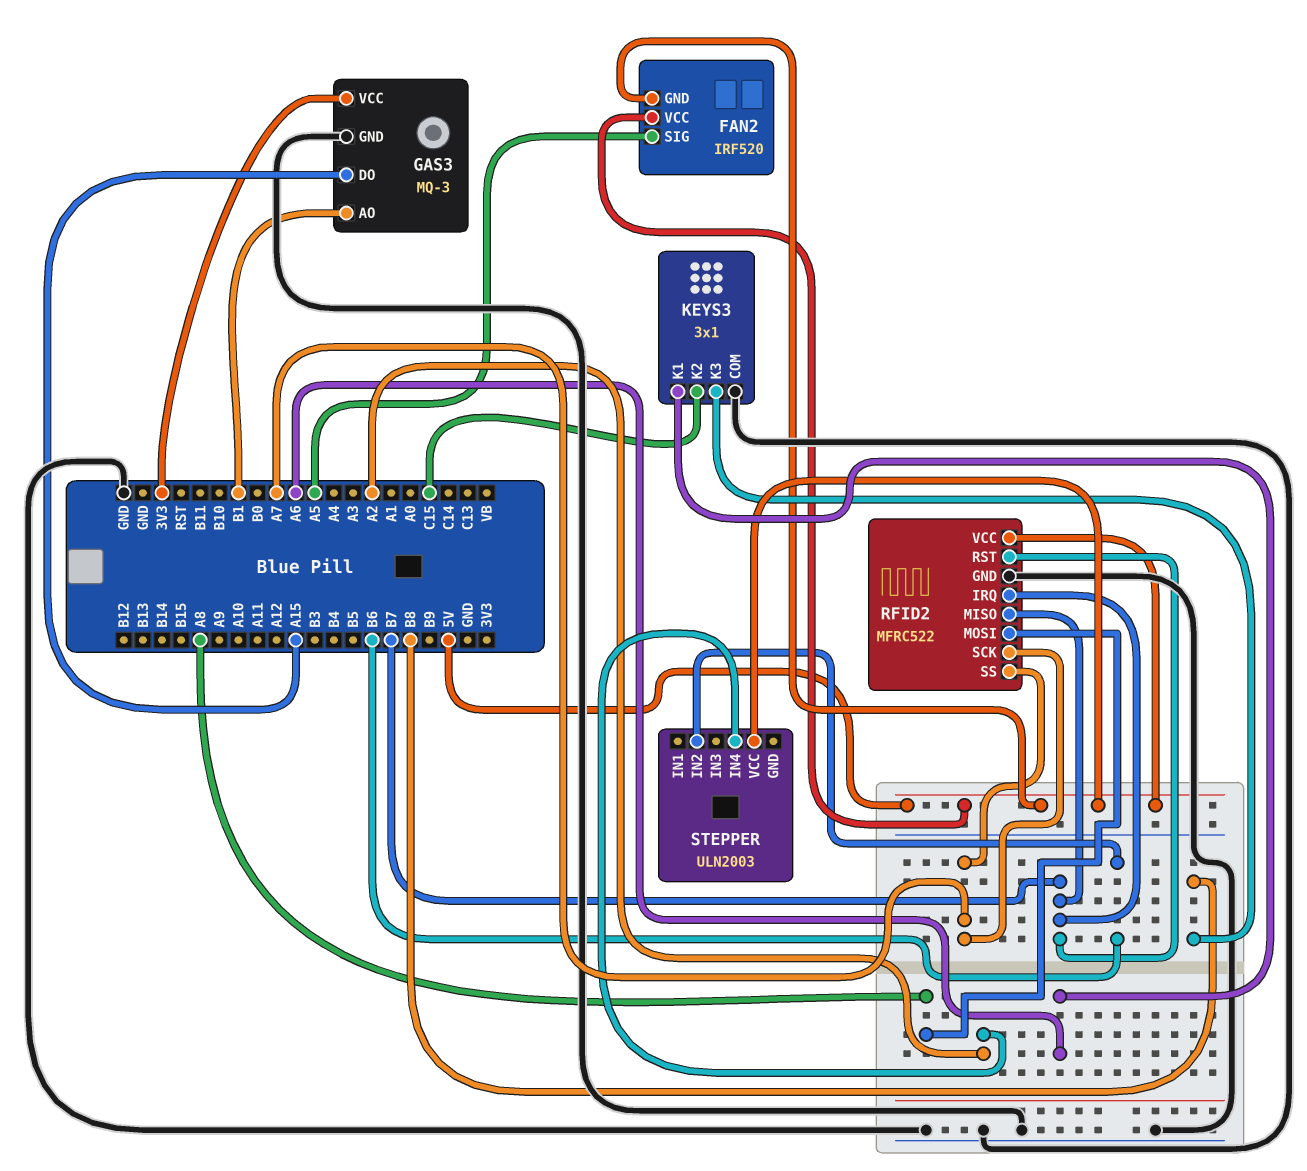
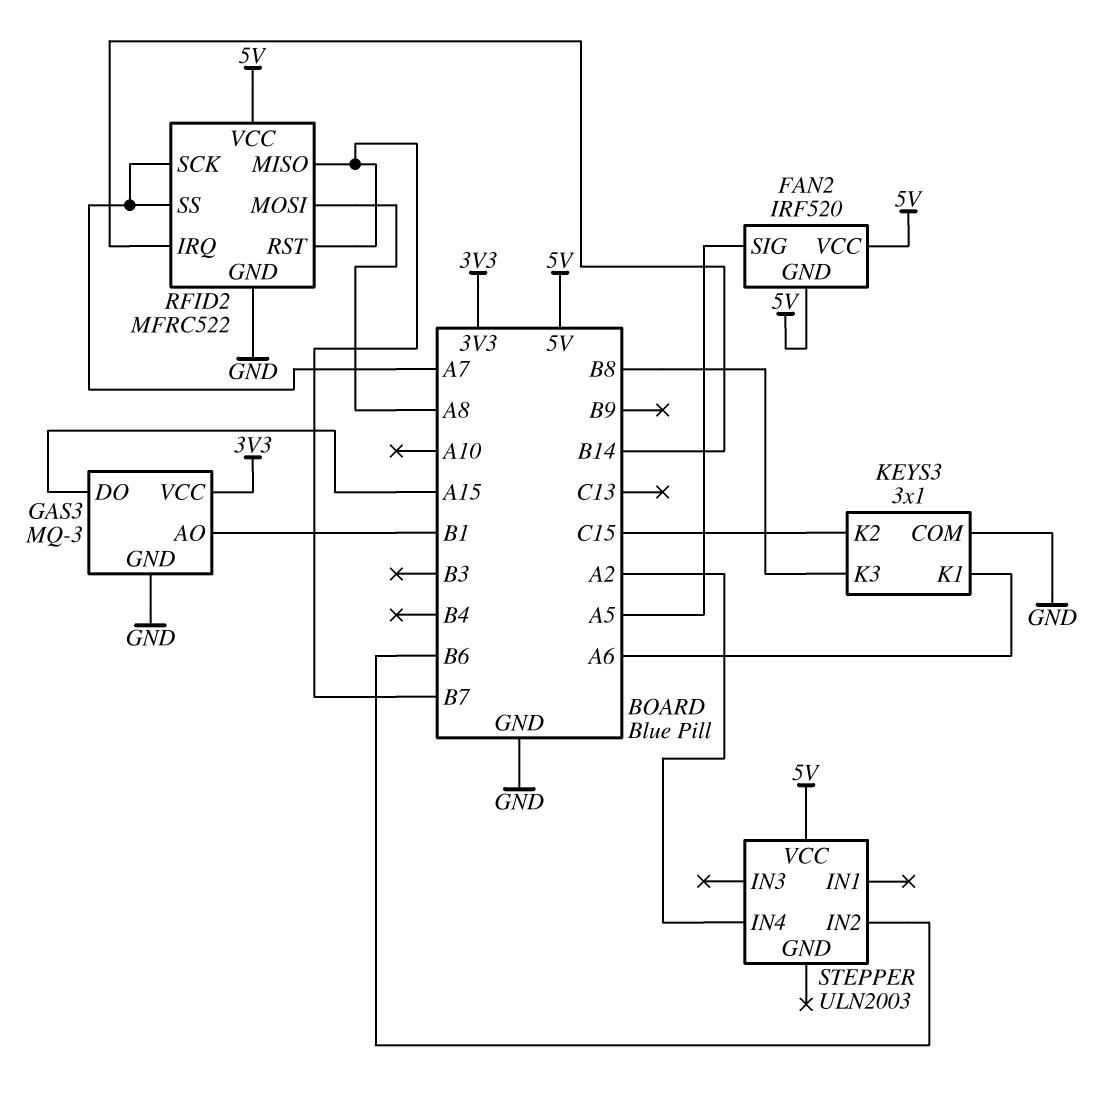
RFID2 pin IRQ: B7 -> B14

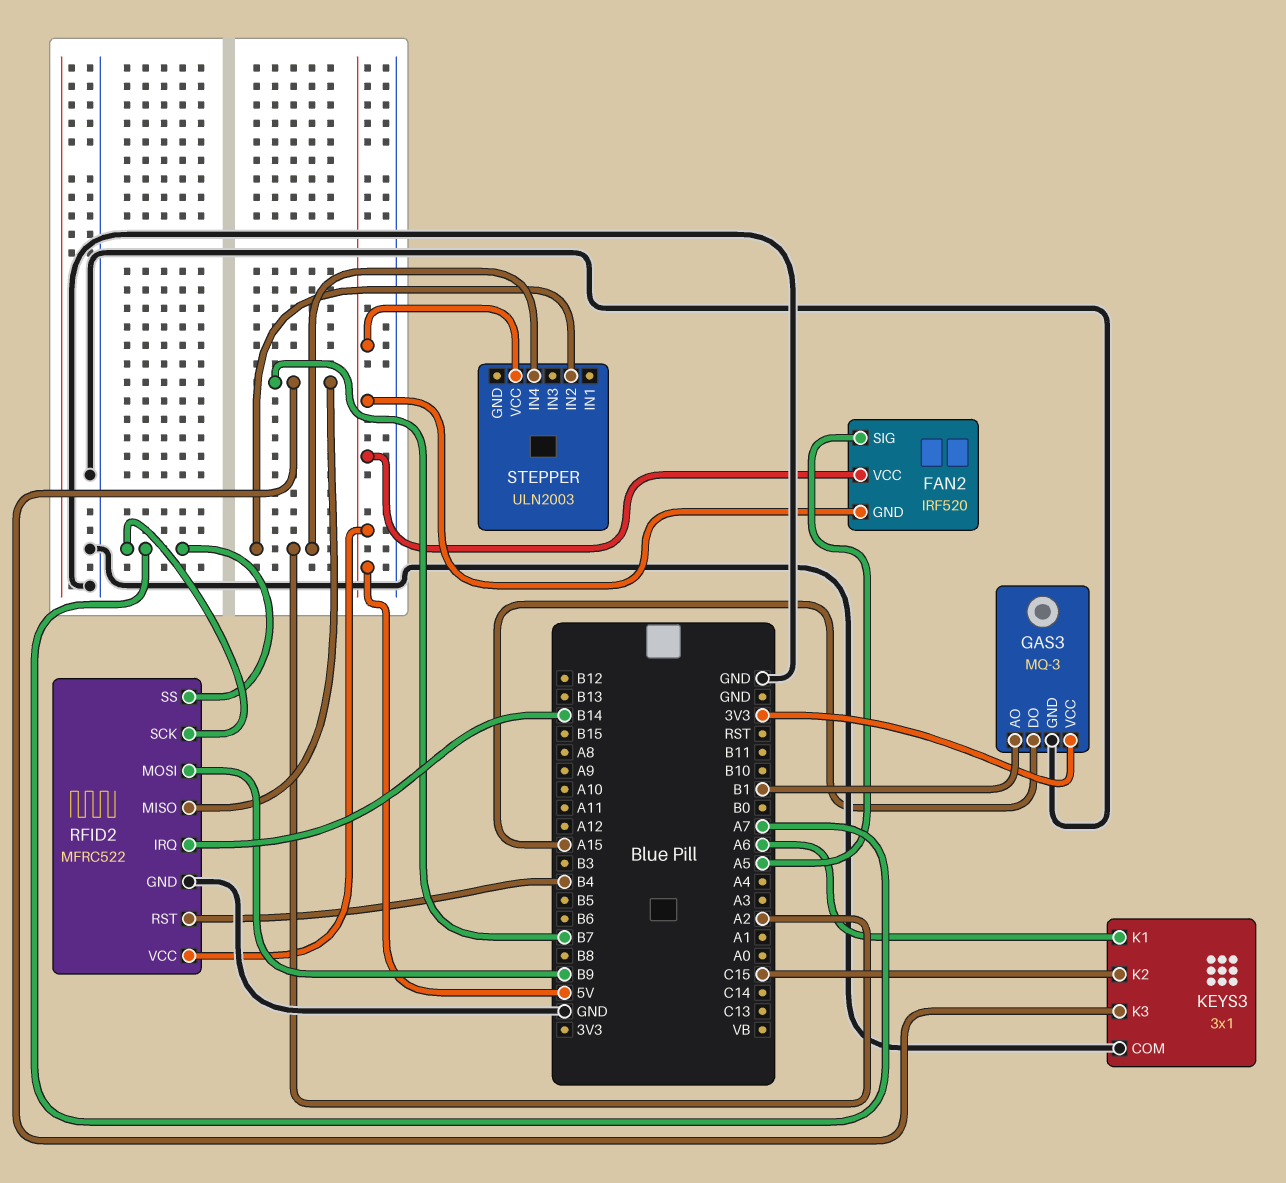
KEYS3 pin K3: B8 -> B7
RFID2 pin MOSI: A8 -> B9
RFID2 pin RST: B7 -> B4
STEPPER pin IN2: B6 -> A2

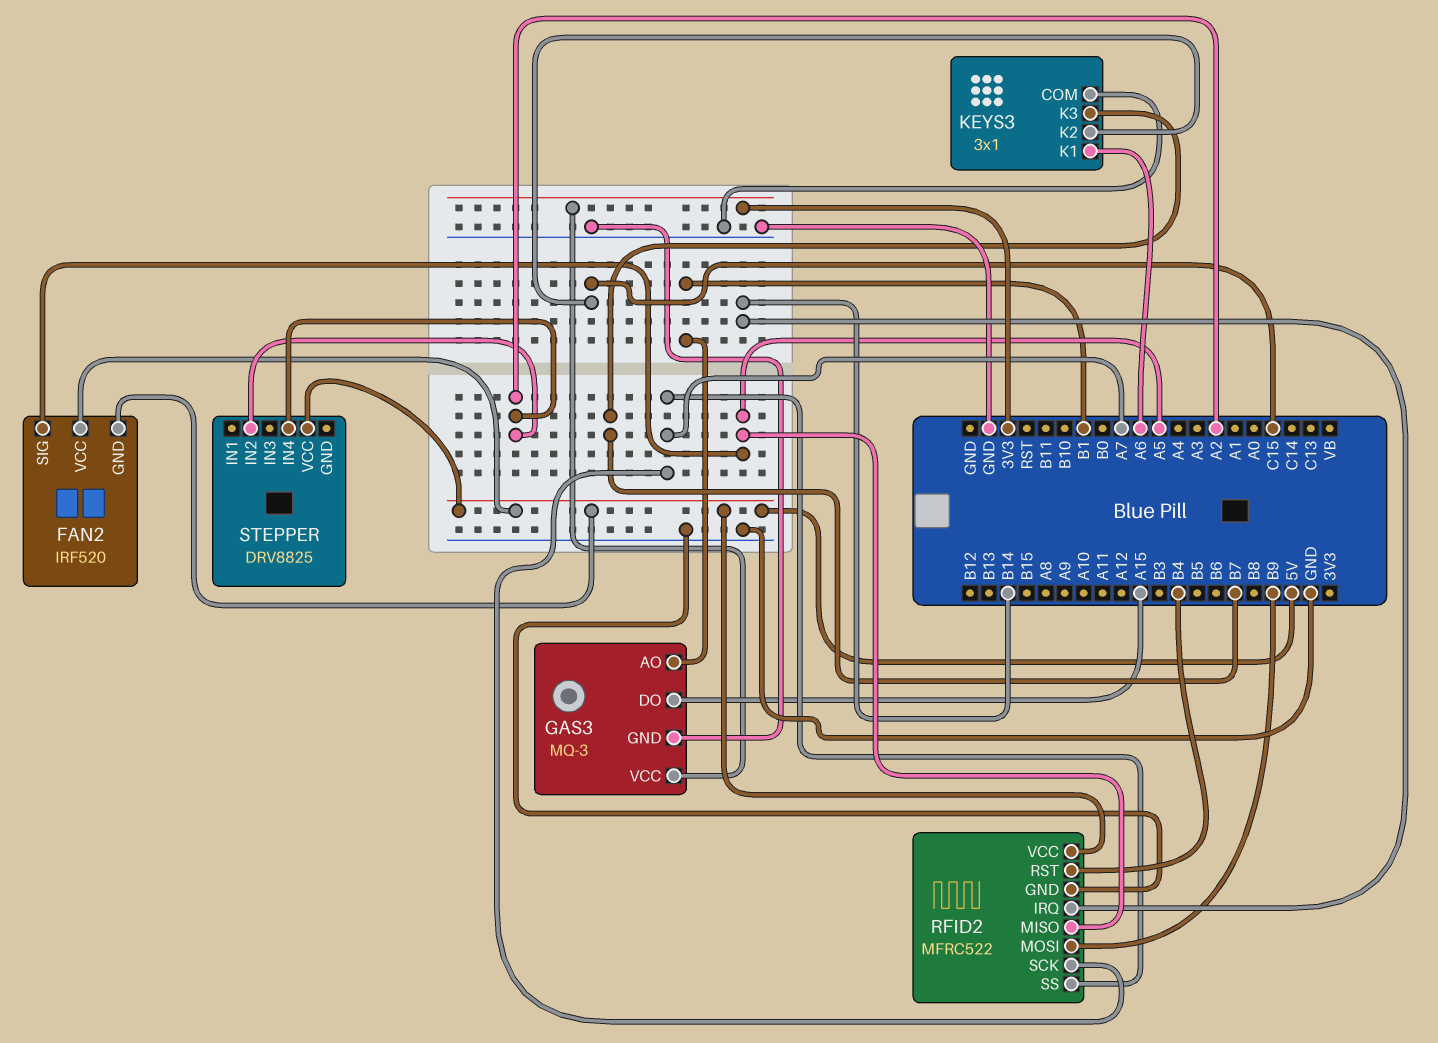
RFID2 pin MISO: B7 -> A5
STEPPER: ULN2003 -> DRV8825

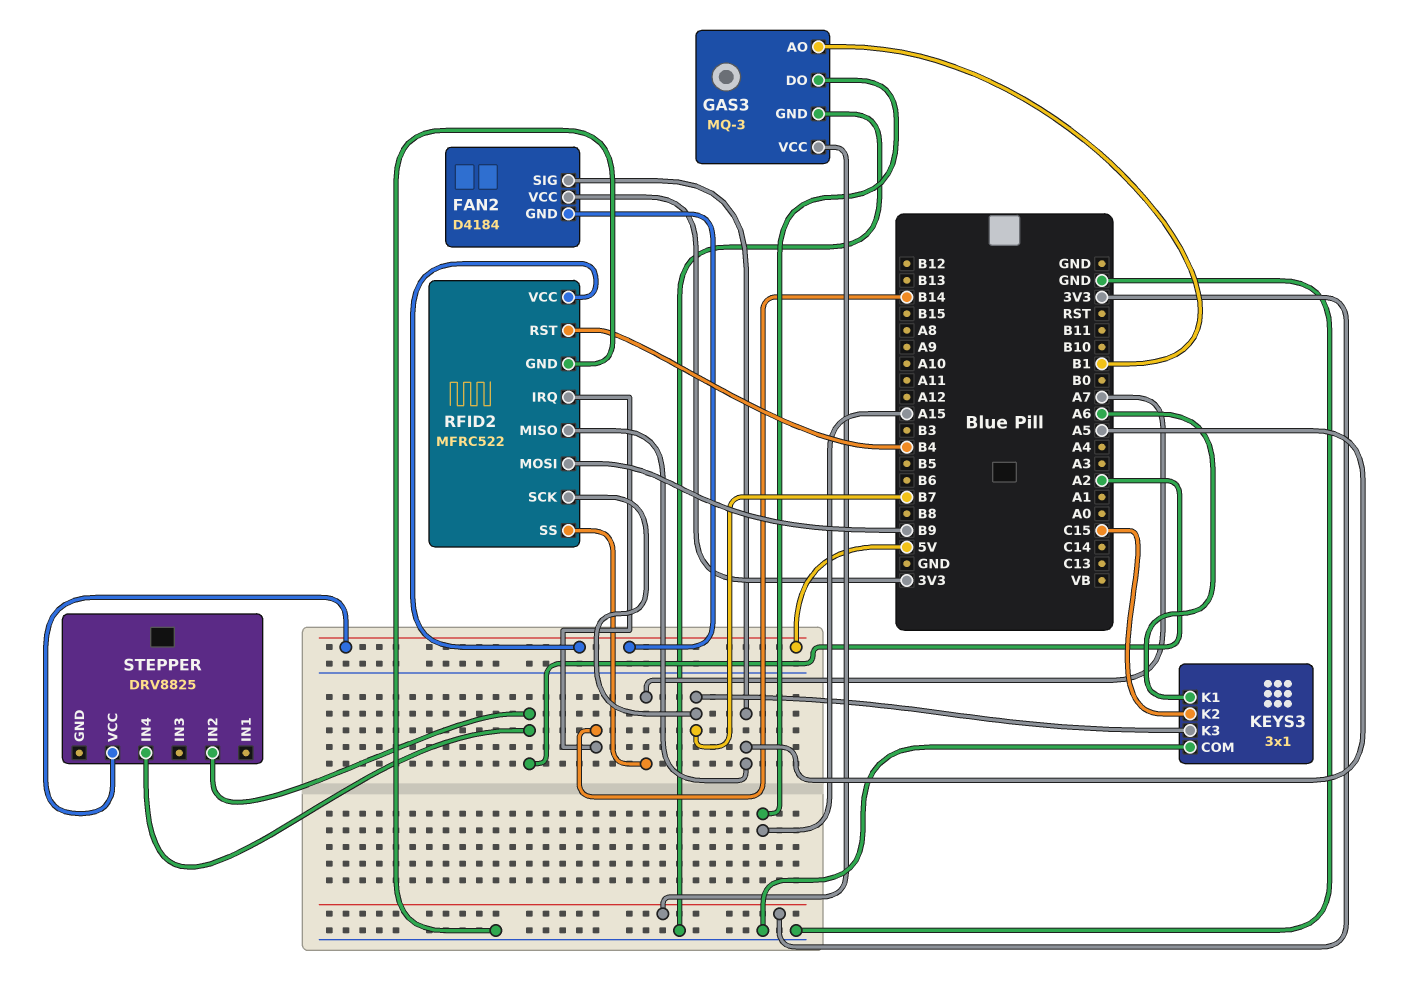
FAN2: IRF520 -> D4184
FAN2 pin VCC: 5V -> 3V3
RFID2 pin SCK: A7 -> B7

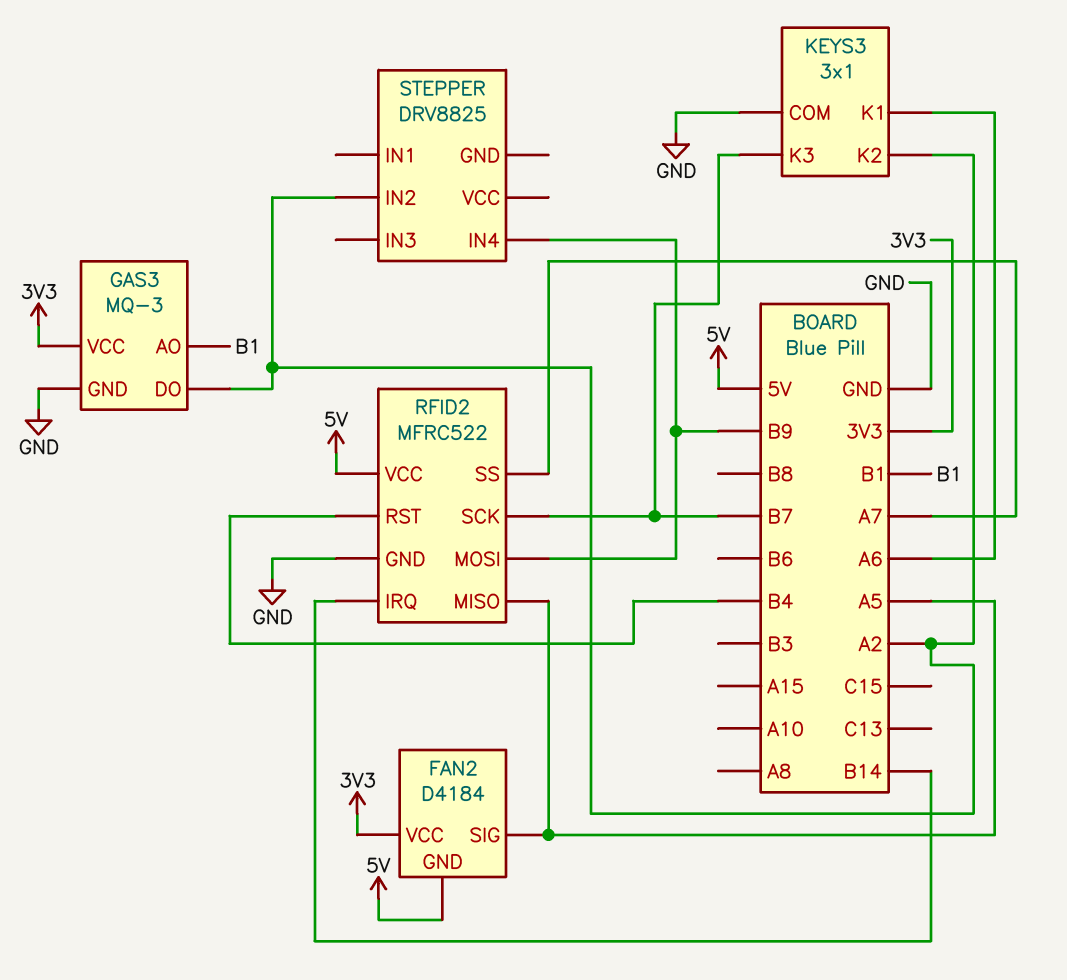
GAS3 pin DO: A15 -> A2
KEYS3 pin K2: C15 -> A2
STEPPER pin IN4: A2 -> B9
STEPPER pin VCC: 5V -> none

